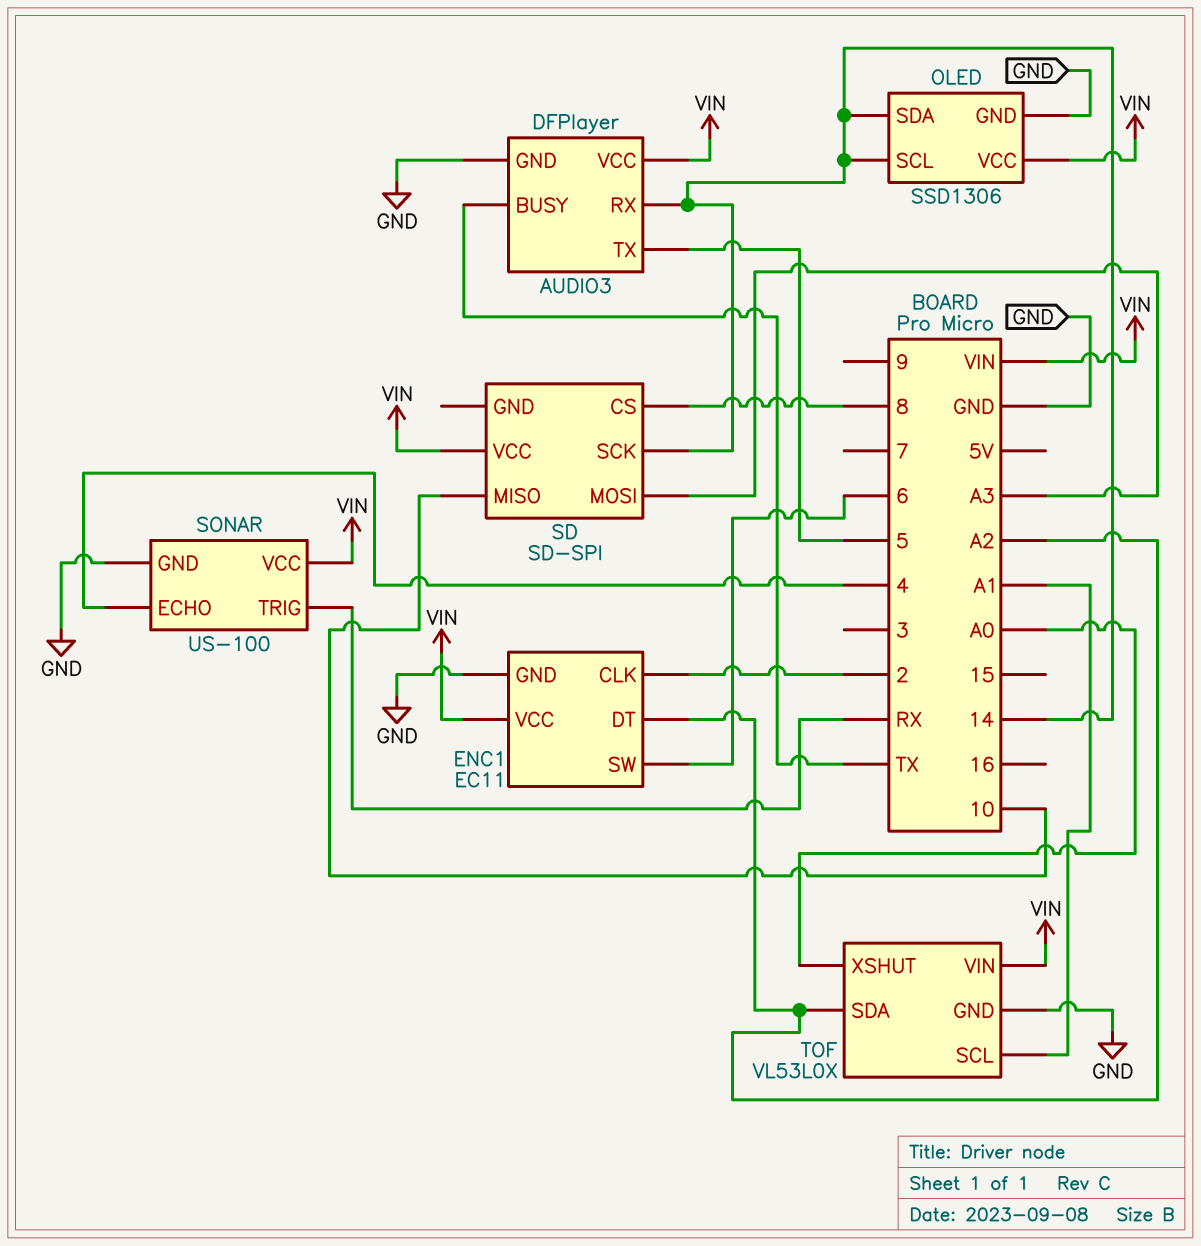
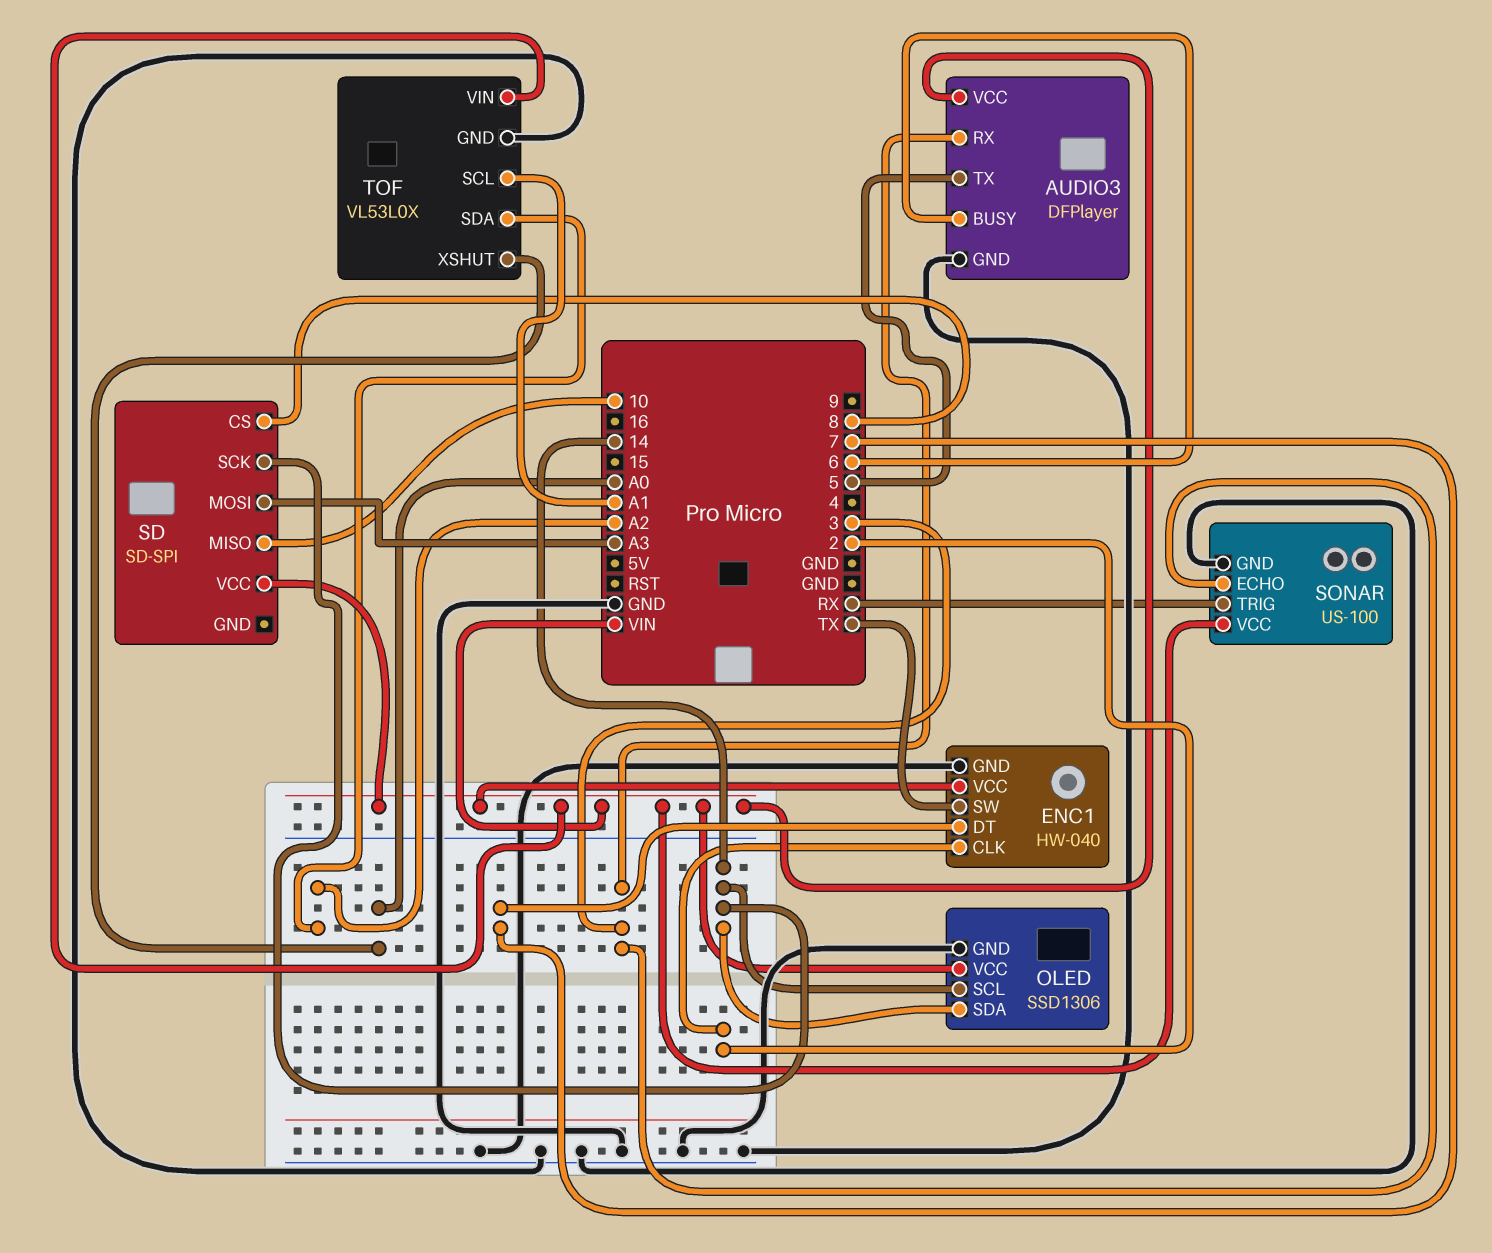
AUDIO3 pin BUSY: TX -> 6
AUDIO3 pin RX: 14 -> 3
ENC1: EC11 -> HW-040
ENC1 pin DT: A2 -> 7
ENC1 pin SW: 6 -> TX
SONAR pin ECHO: 4 -> 3

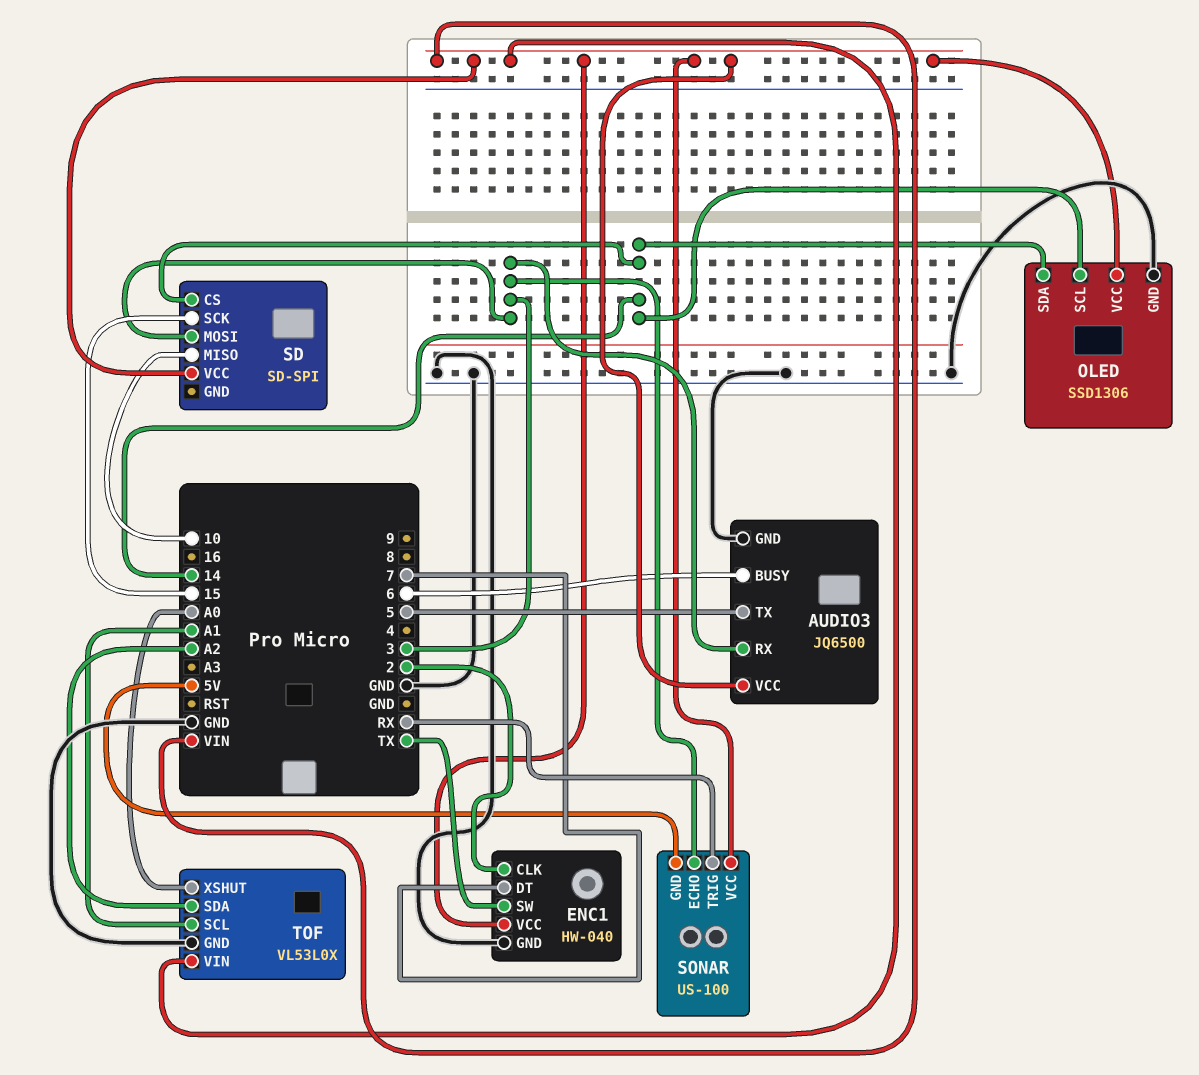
AUDIO3: DFPlayer -> JQ6500
SD pin CS: 8 -> 14
SD pin MOSI: A3 -> 3
SD pin SCK: 14 -> 15
SONAR pin GND: GND -> 5V

